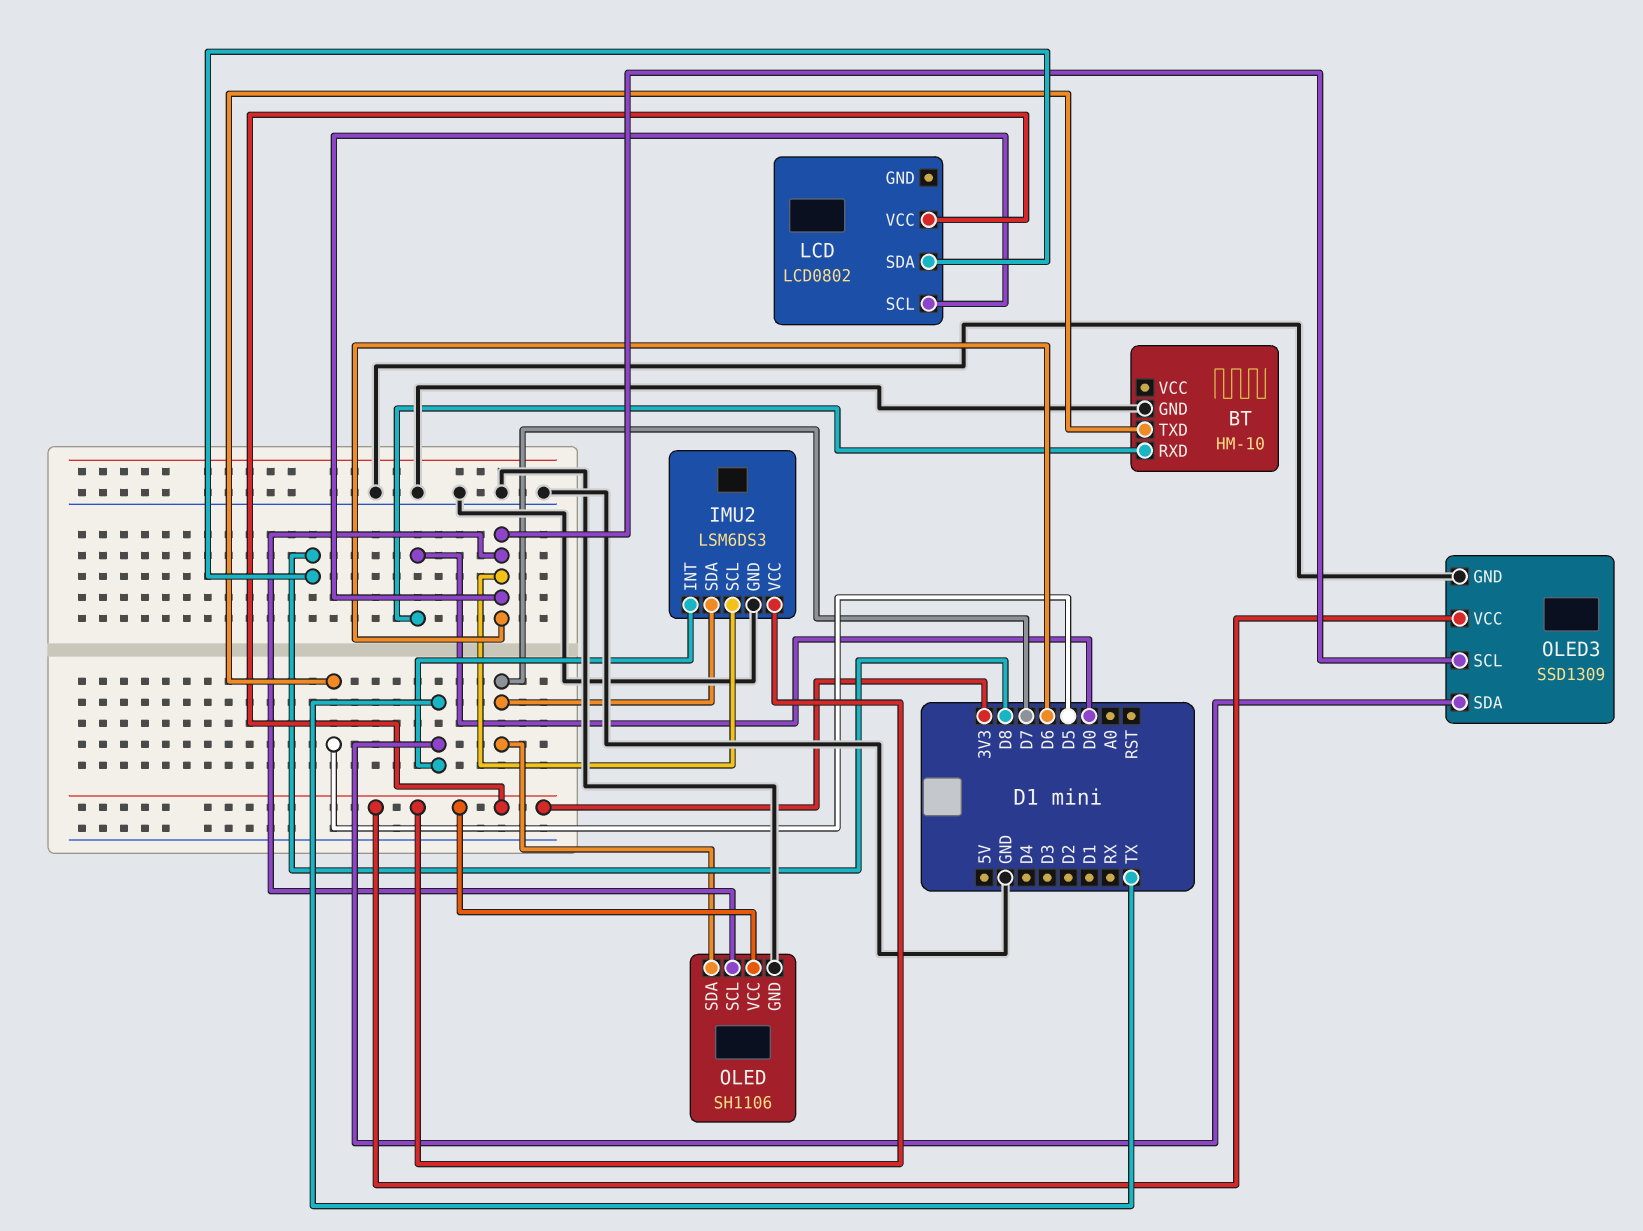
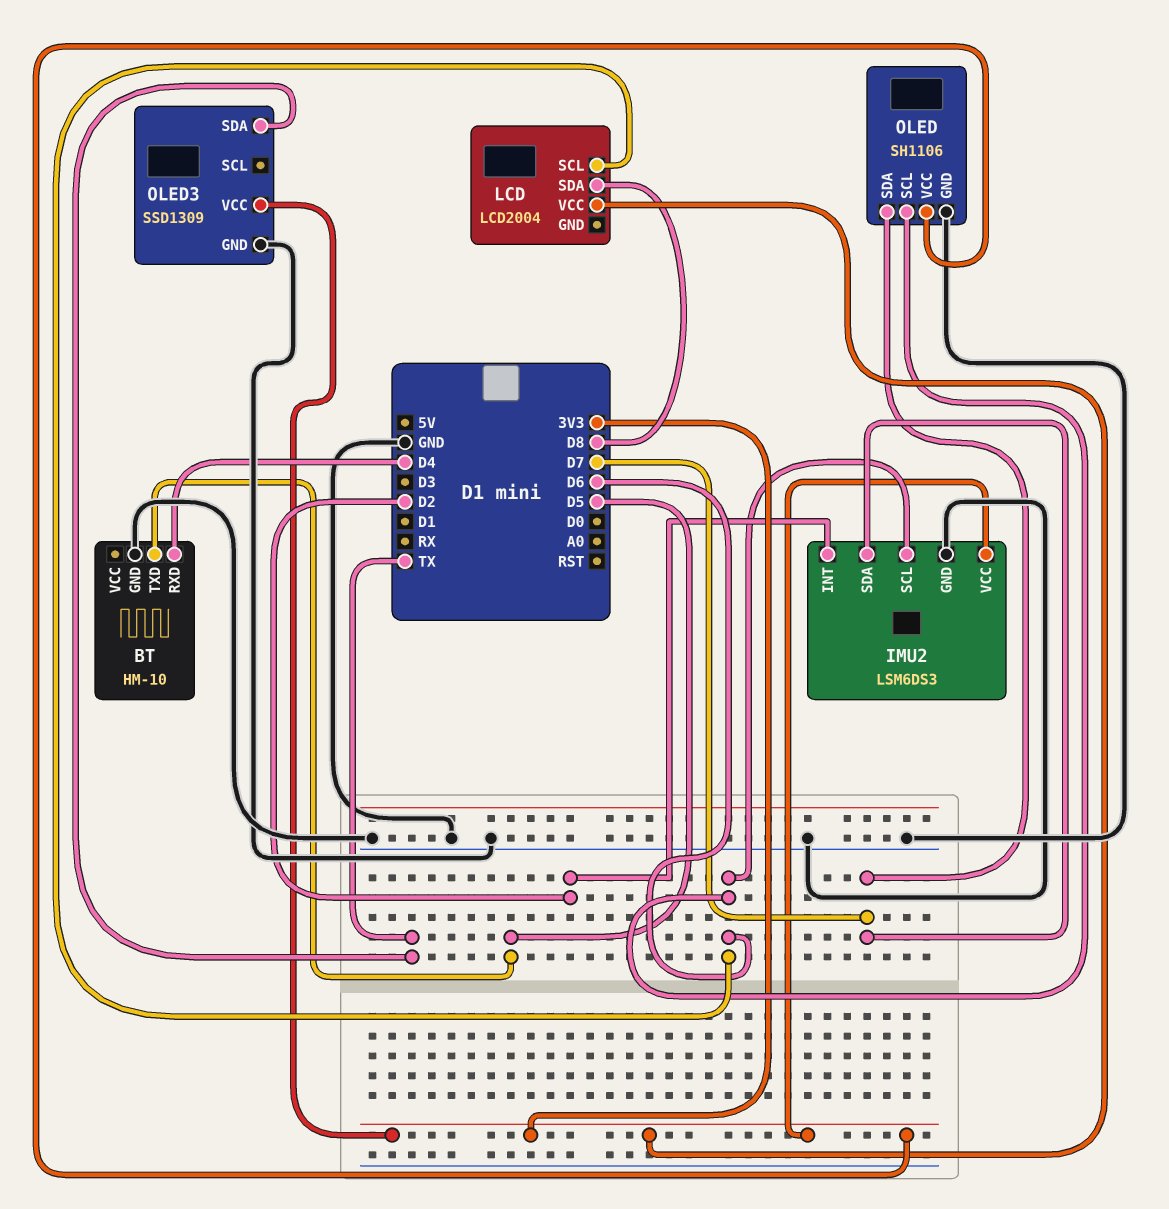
BT pin RXD: D0 -> D4
IMU2 pin INT: TX -> D2
LCD: LCD0802 -> LCD2004
OLED3 pin SCL: D6 -> none

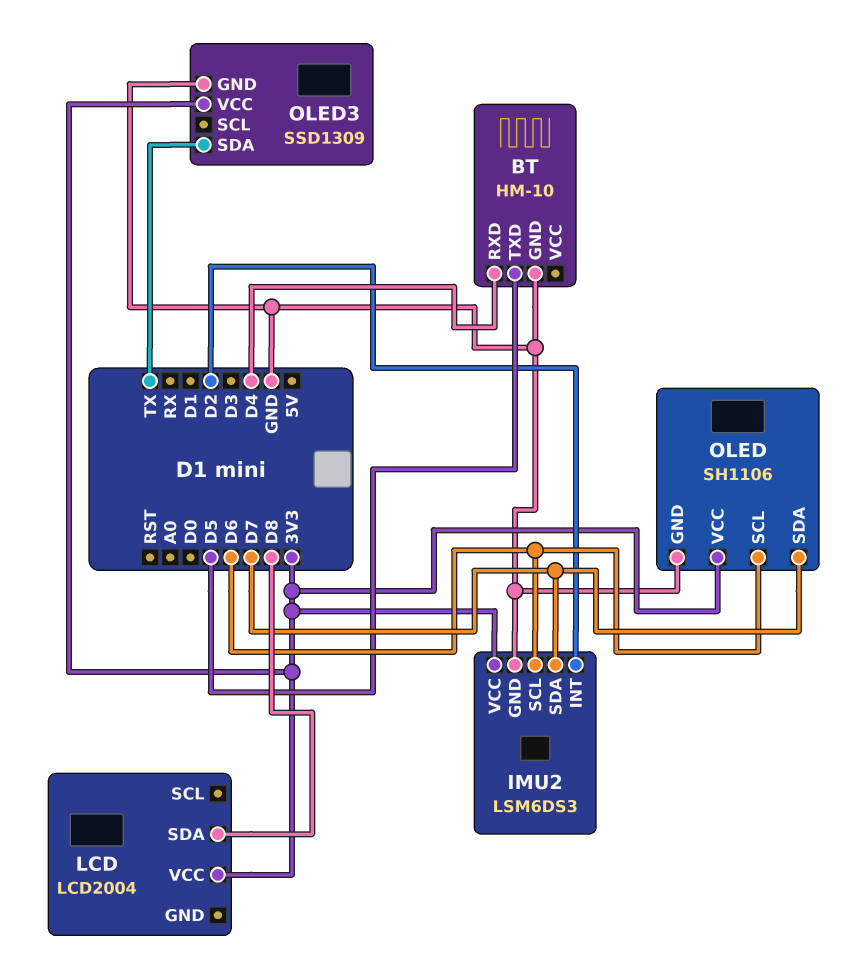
LCD pin SCL: D6 -> none

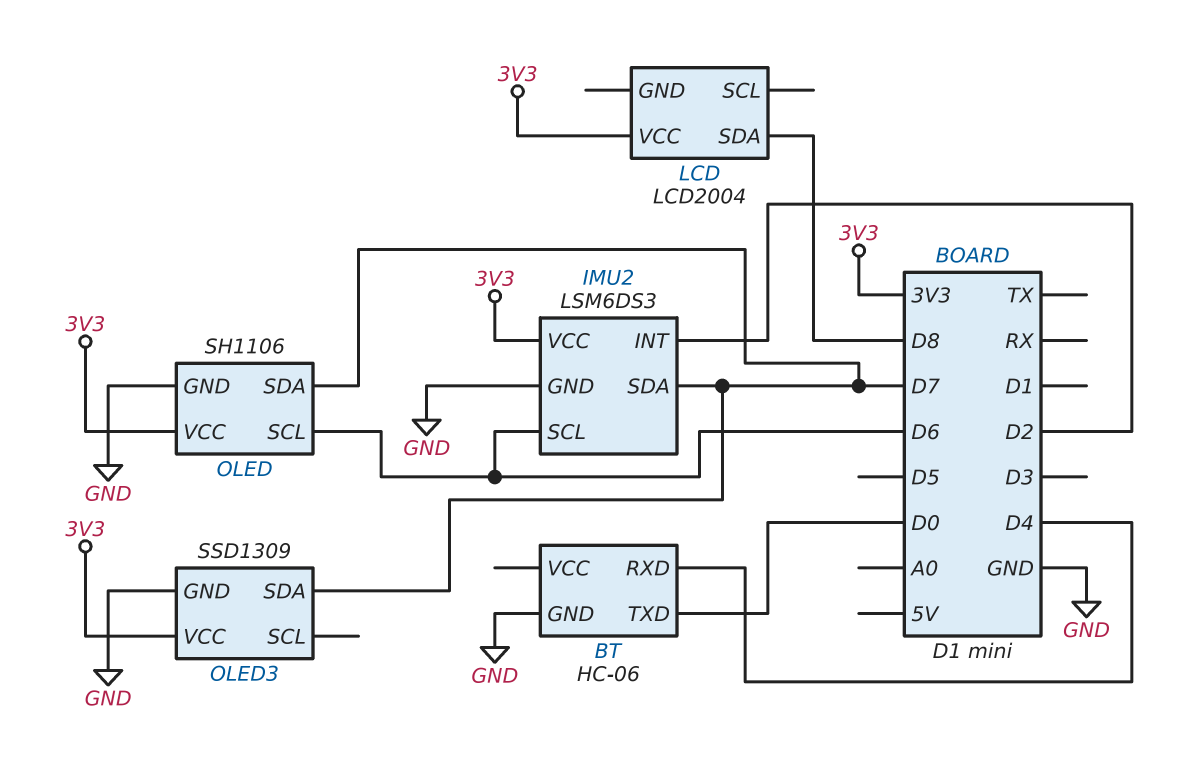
BT: HM-10 -> HC-06
BT pin TXD: D5 -> D0
OLED3 pin SDA: TX -> D7

